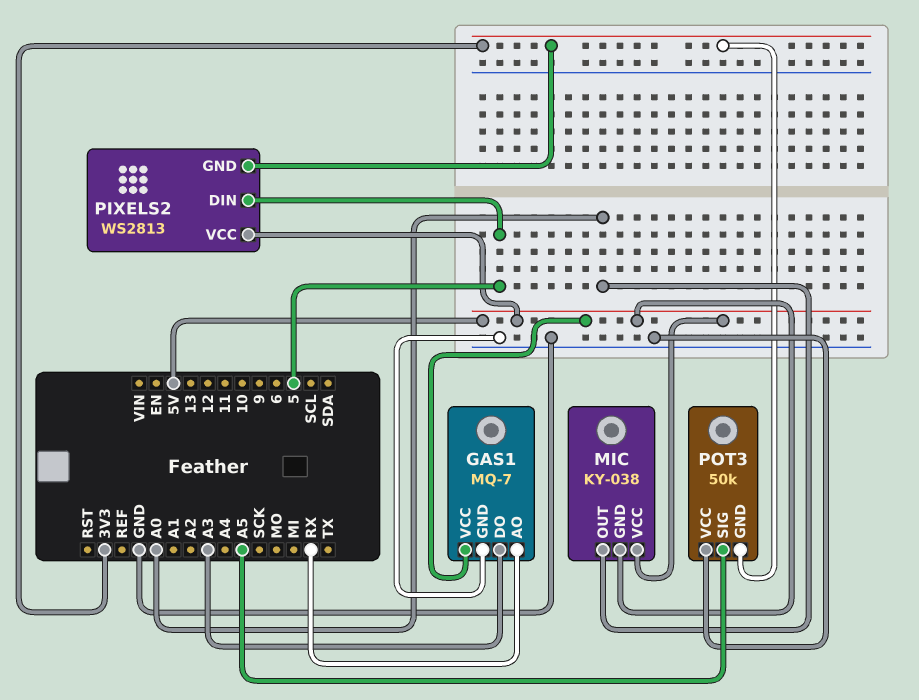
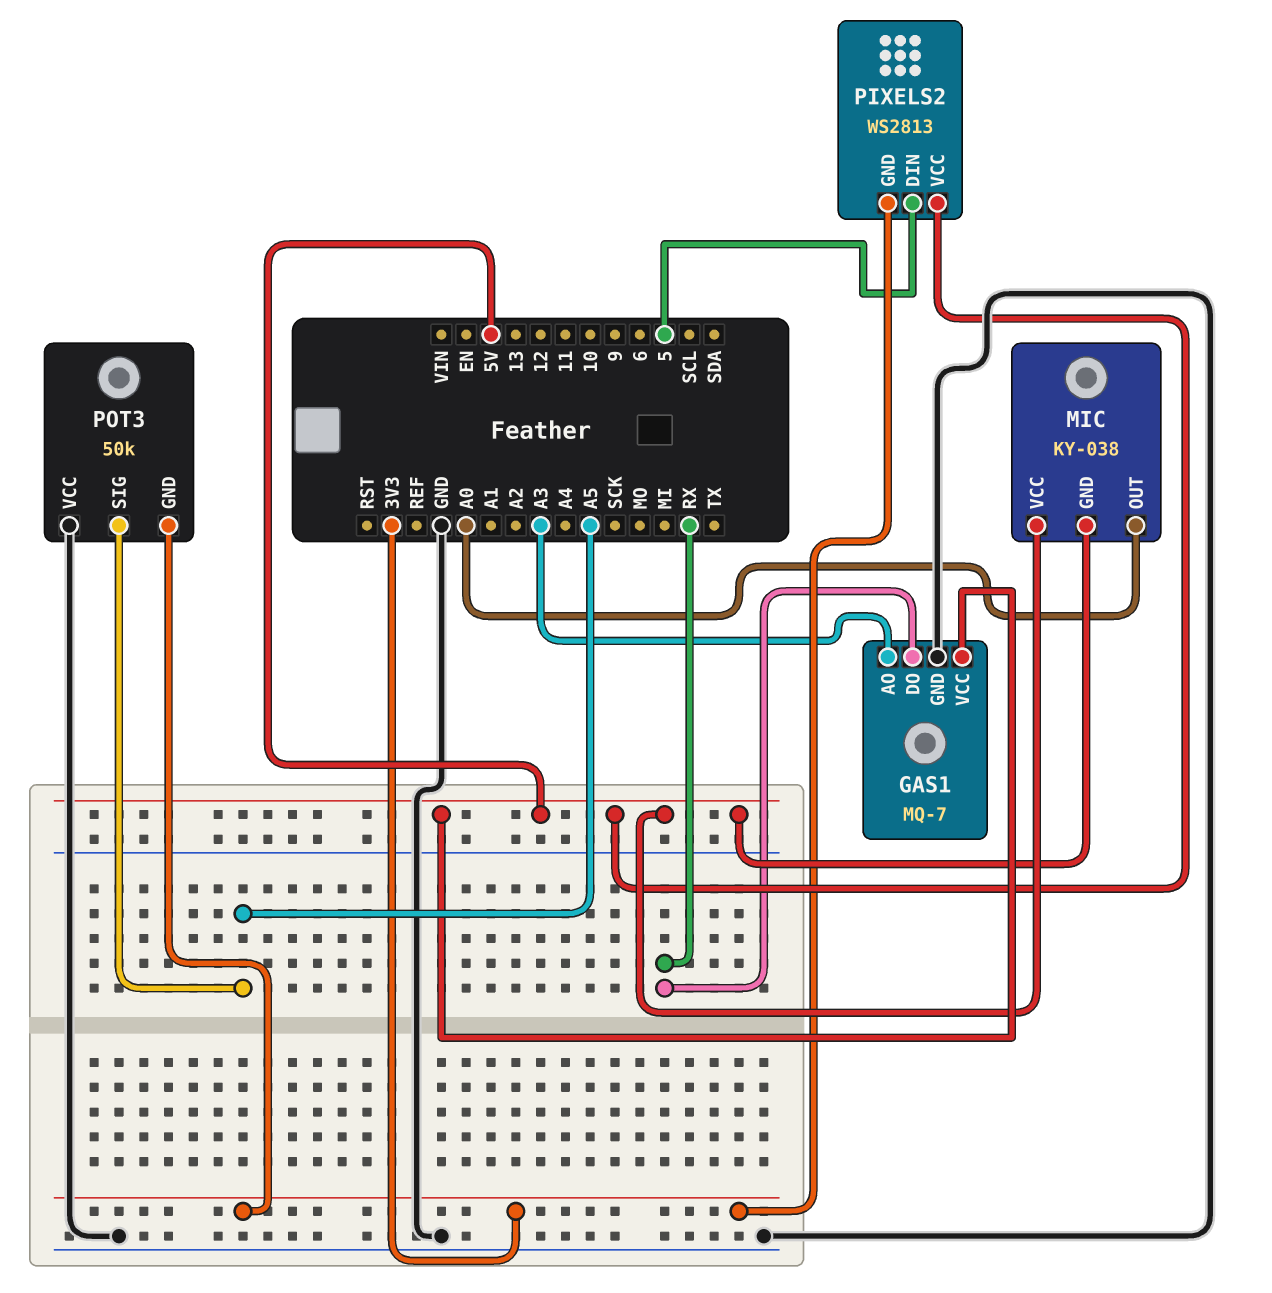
GAS1 pin AO: RX -> A3
GAS1 pin DO: A3 -> RX

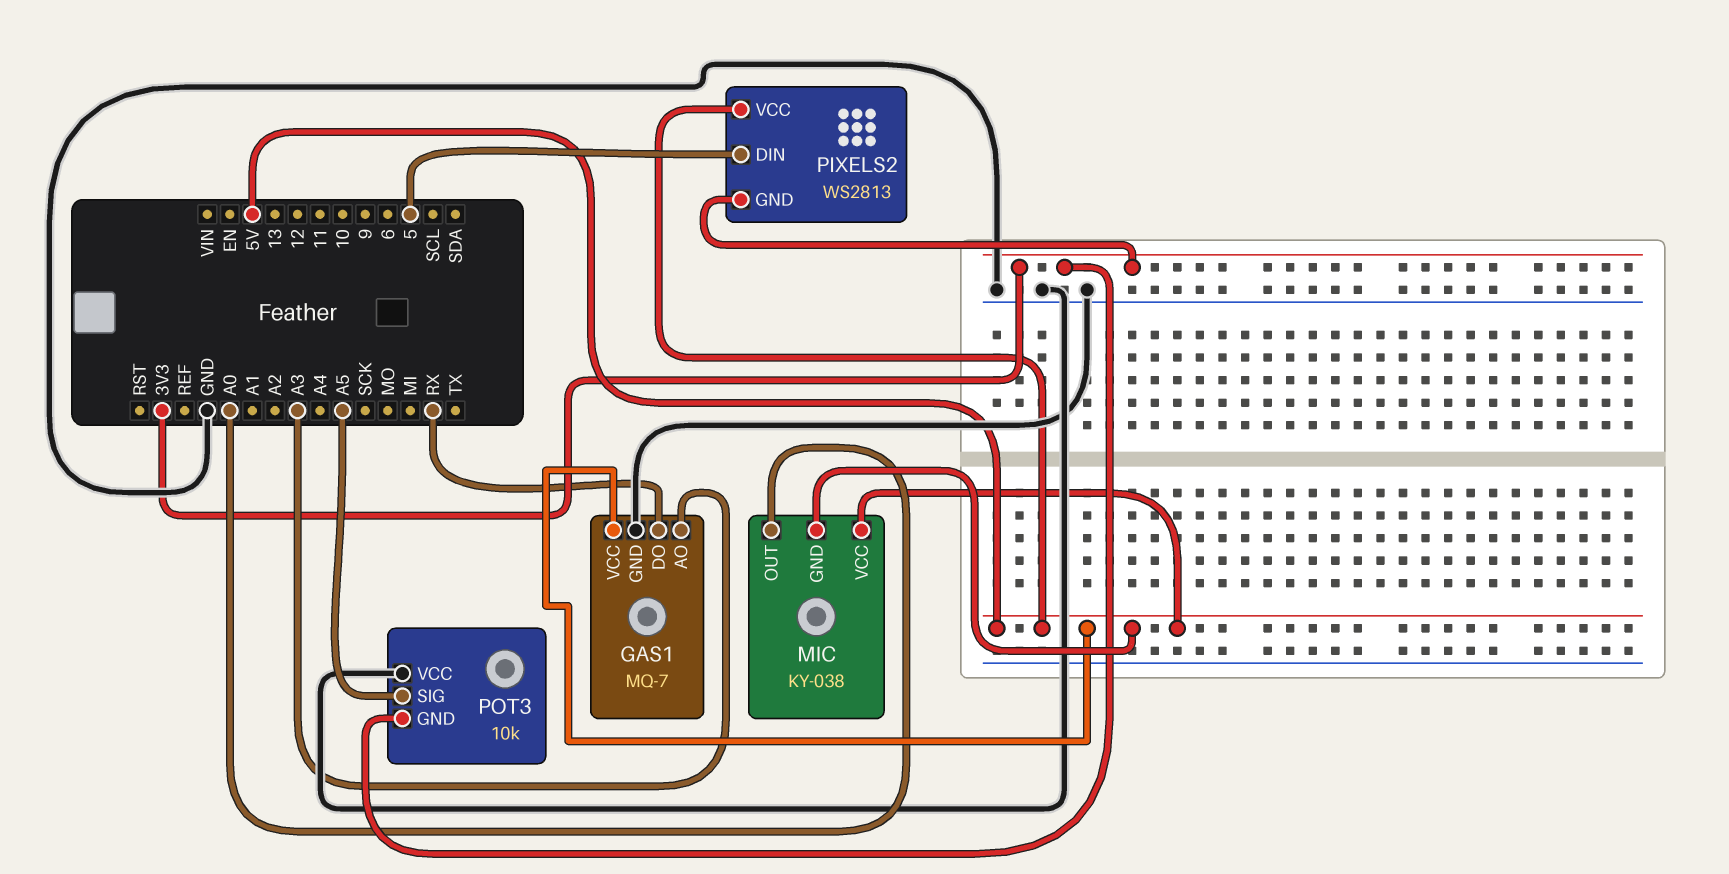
POT3: 50k -> 10k

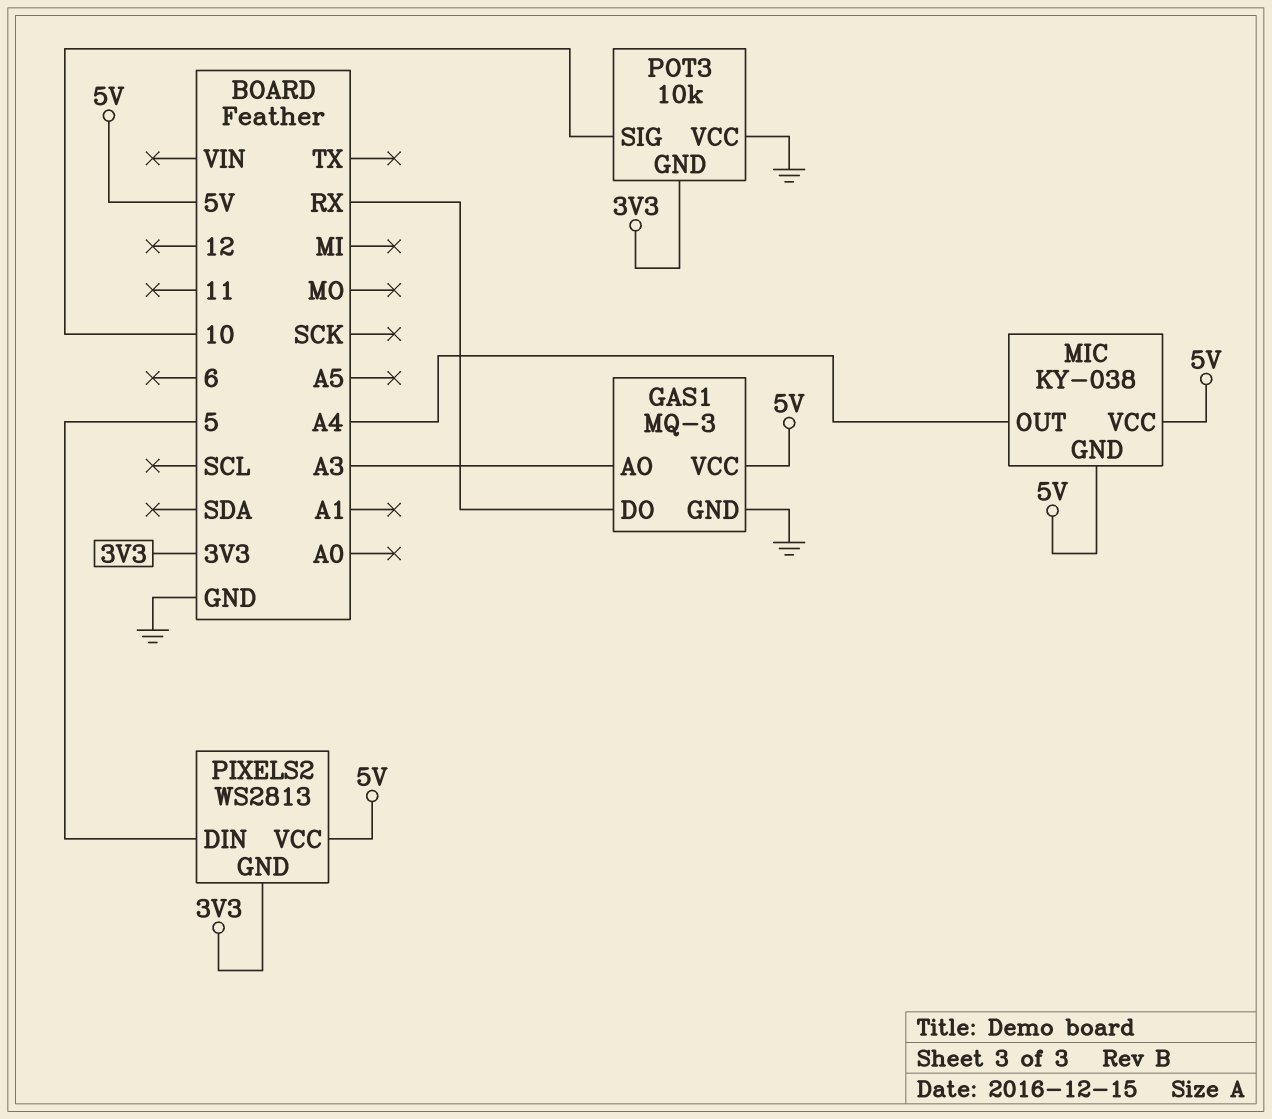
GAS1: MQ-7 -> MQ-3
MIC pin OUT: A0 -> A4
POT3 pin SIG: A5 -> 10

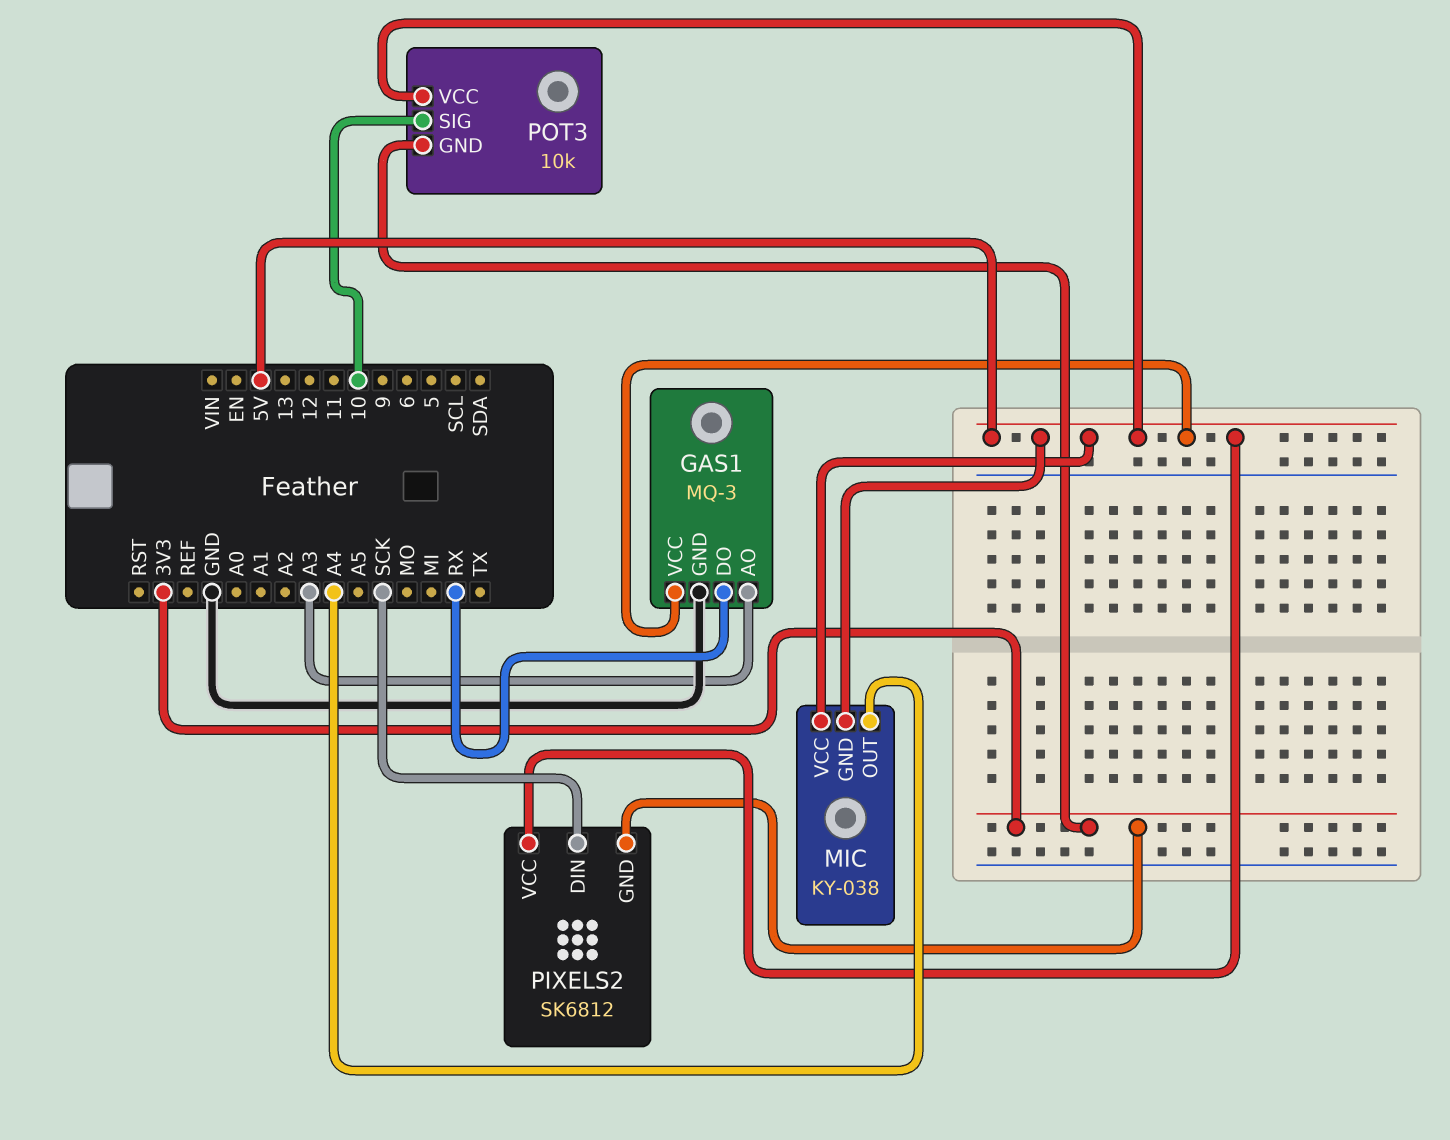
PIXELS2: WS2813 -> SK6812
PIXELS2 pin DIN: 5 -> SCK
POT3 pin VCC: GND -> 5V

